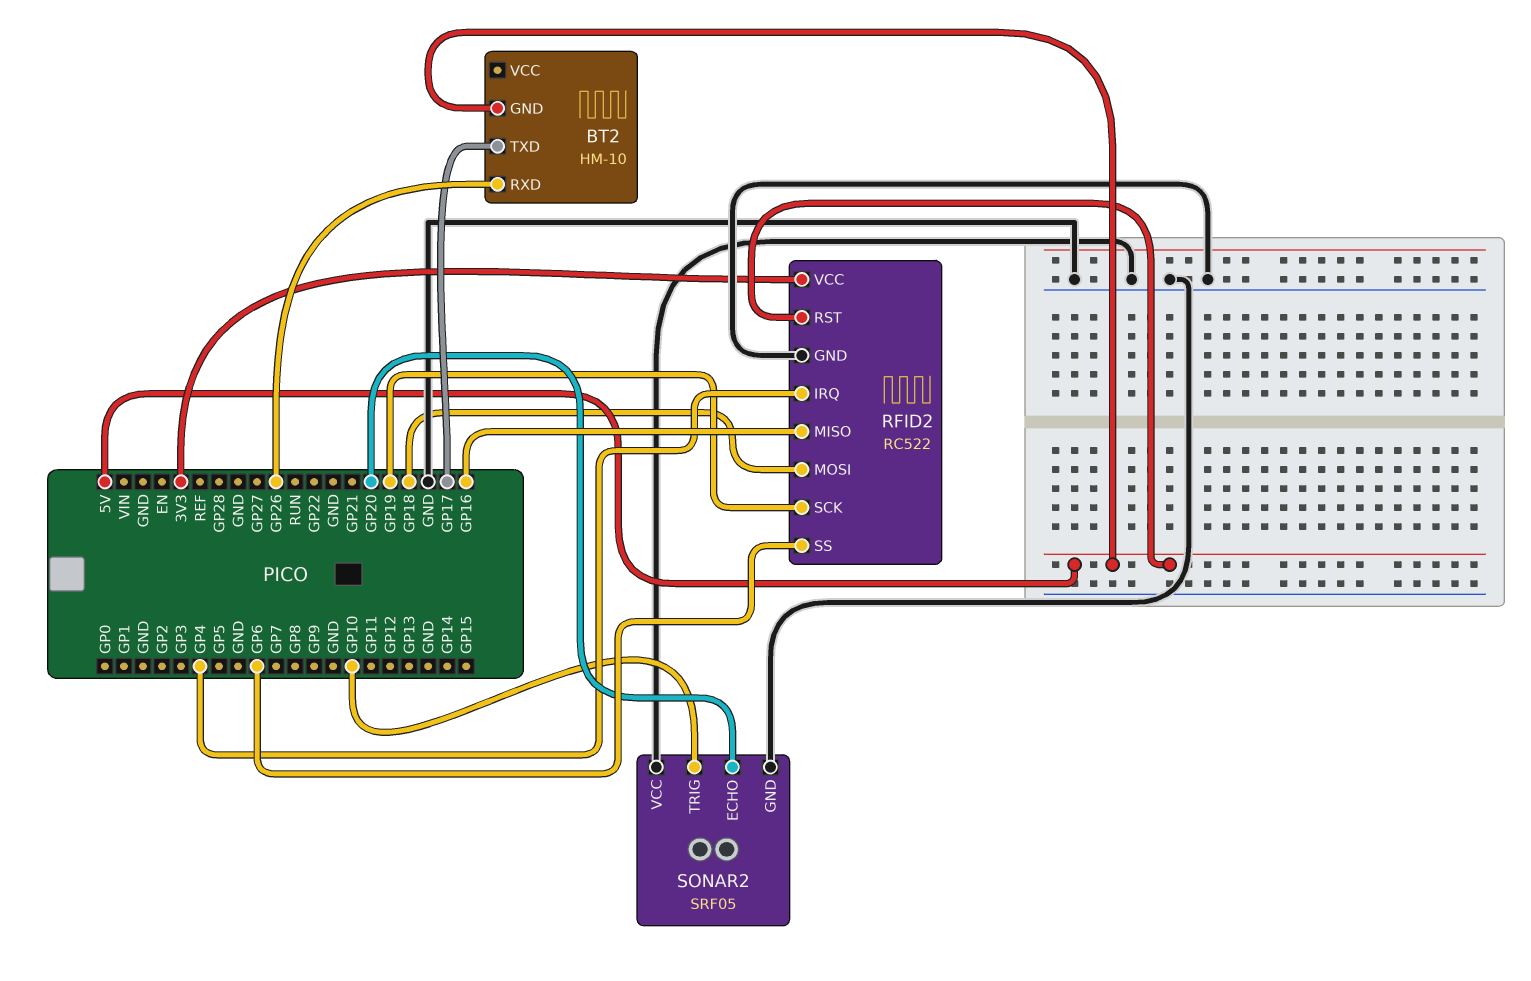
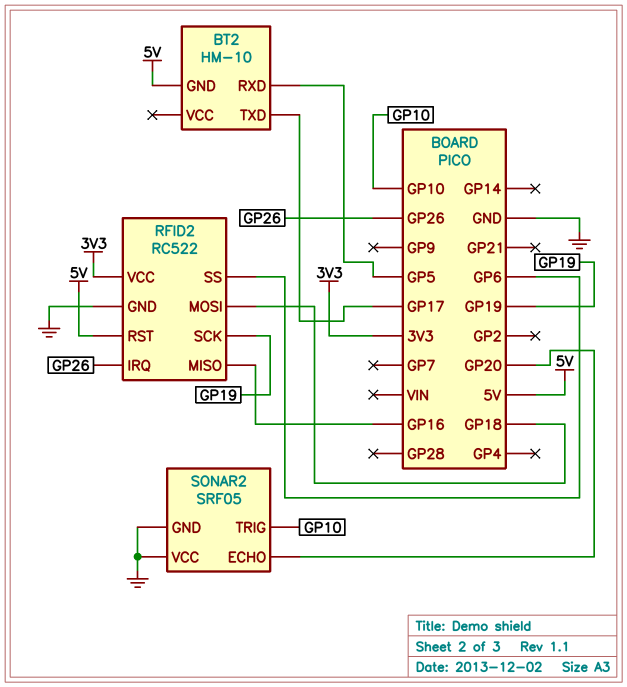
BT2 pin RXD: GP26 -> GP5
RFID2 pin IRQ: GP4 -> GP26

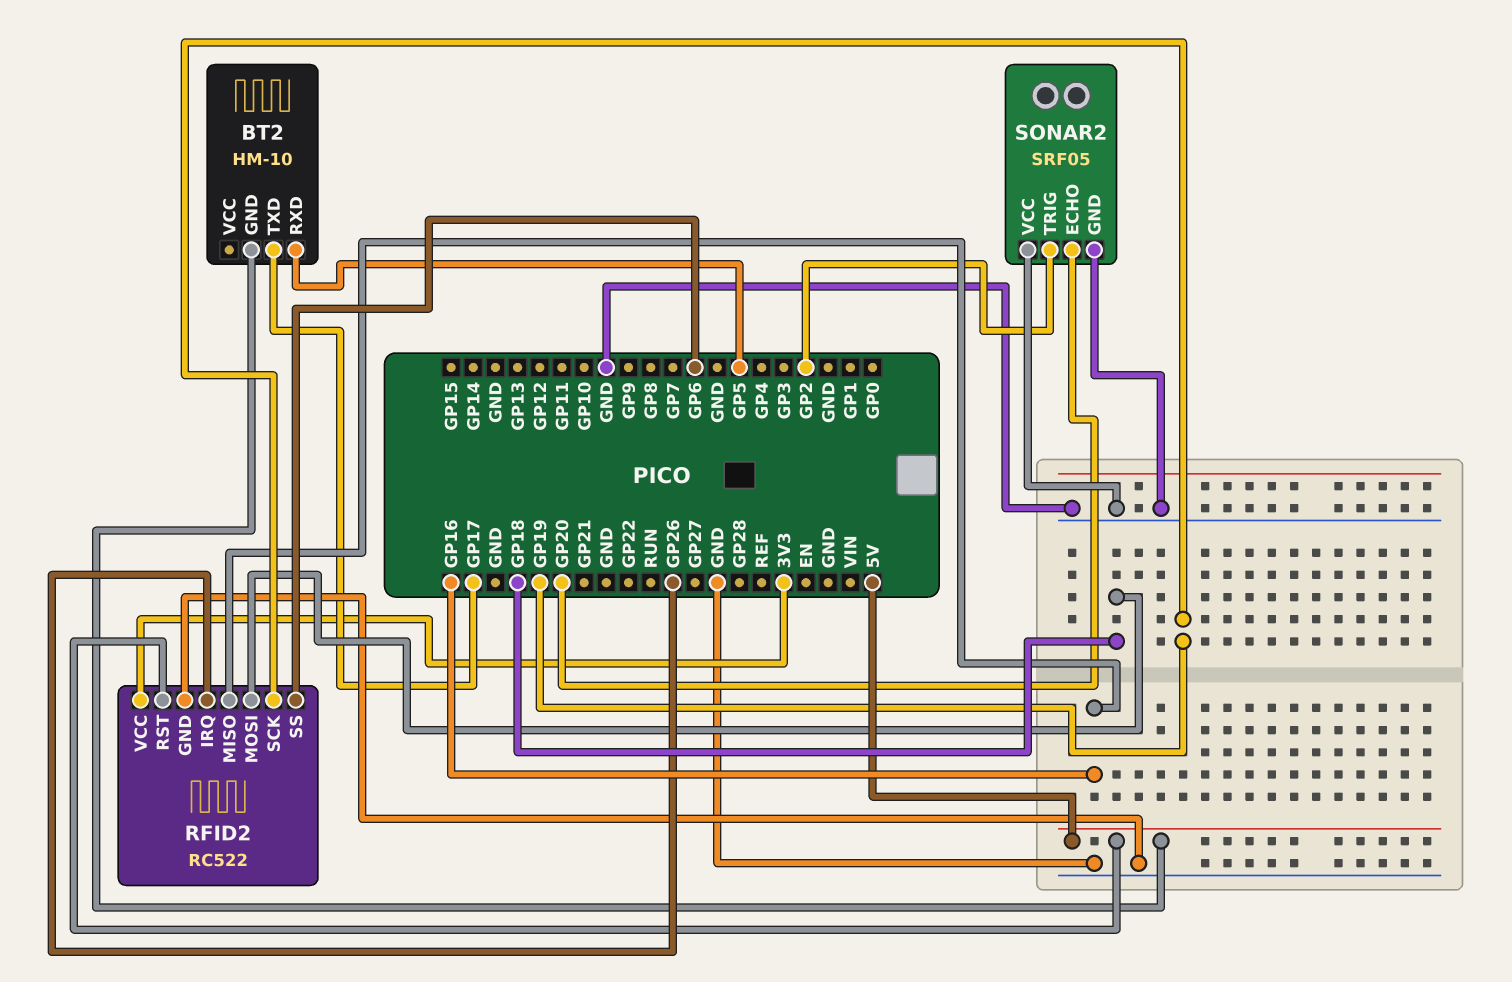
SONAR2 pin TRIG: GP10 -> GP2

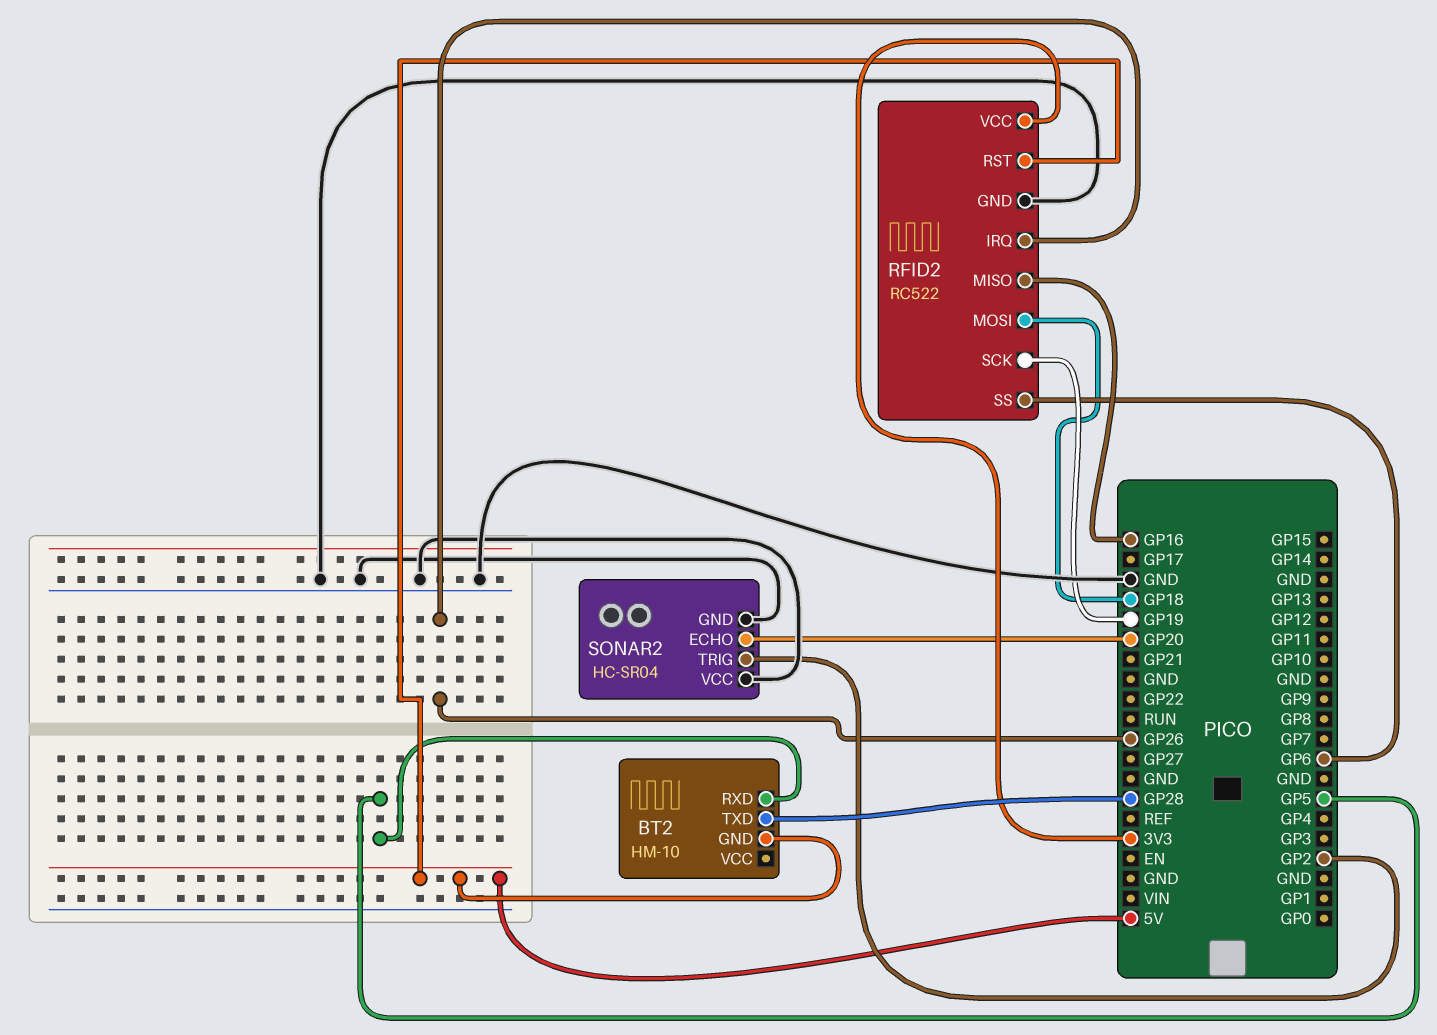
BT2 pin TXD: GP17 -> GP28
SONAR2: SRF05 -> HC-SR04

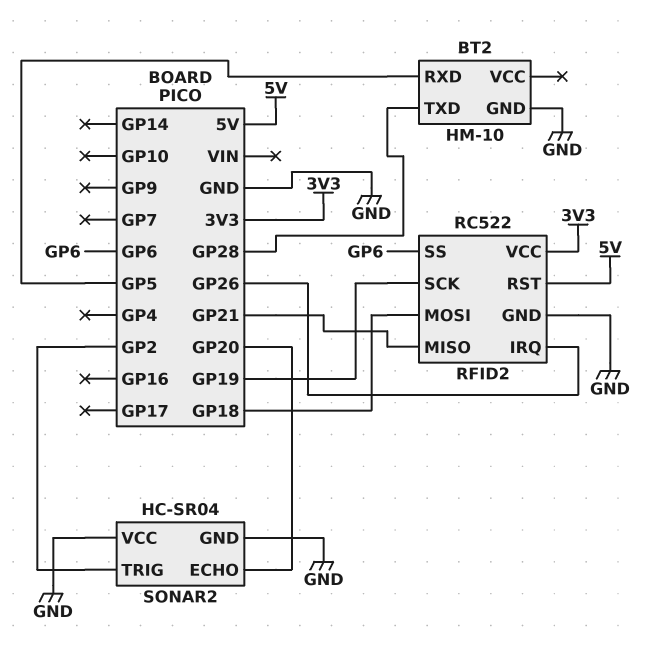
BT2 pin GND: 5V -> GND
RFID2 pin MISO: GP16 -> GP21

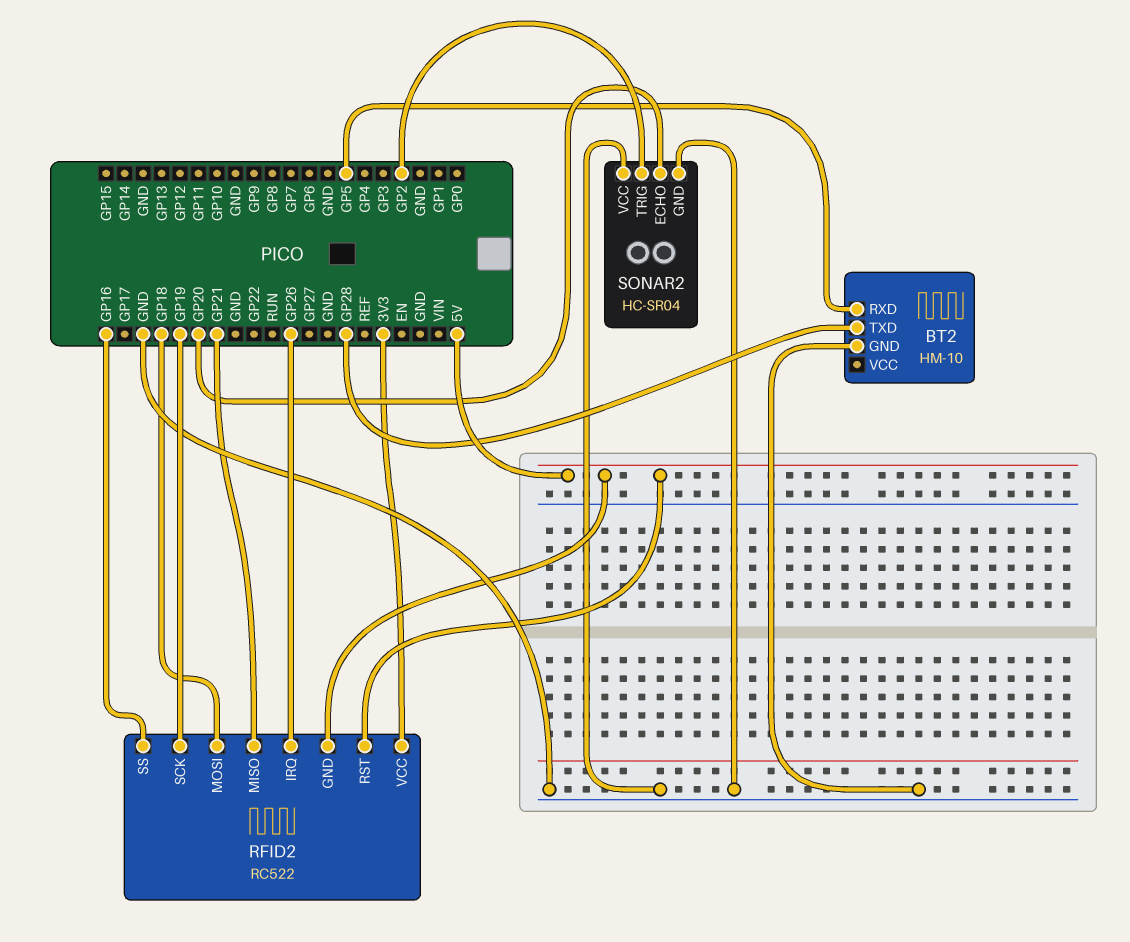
RFID2 pin GND: GND -> 5V
RFID2 pin SS: GP6 -> GP16

